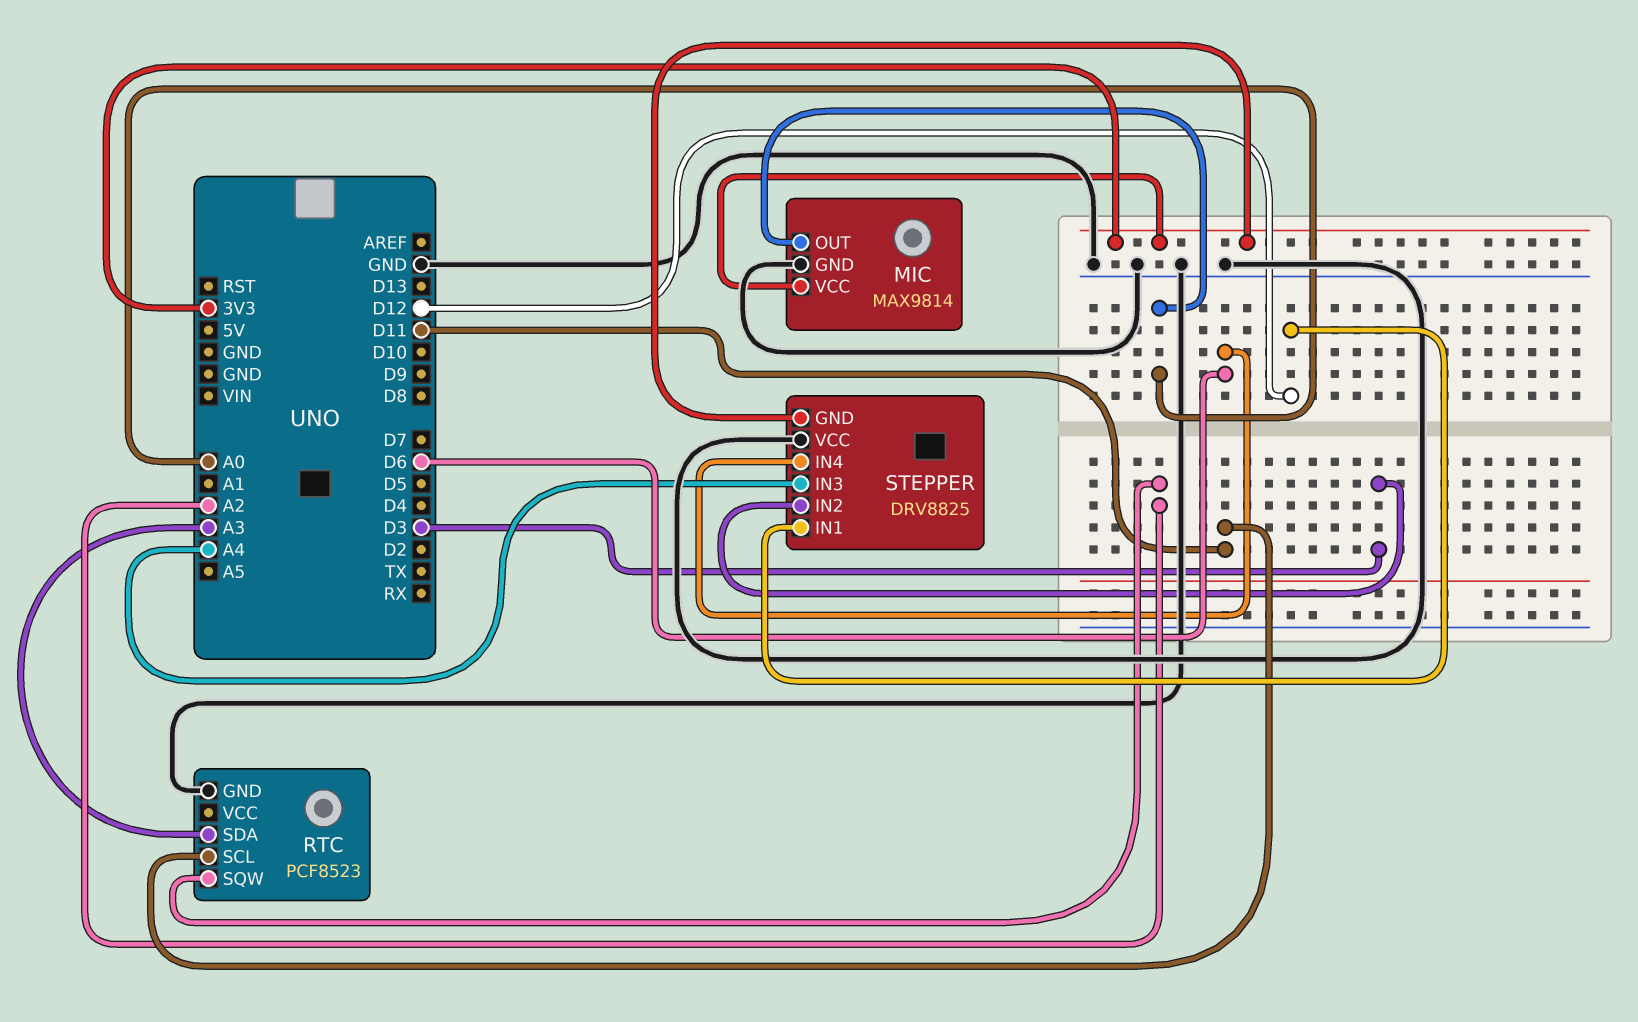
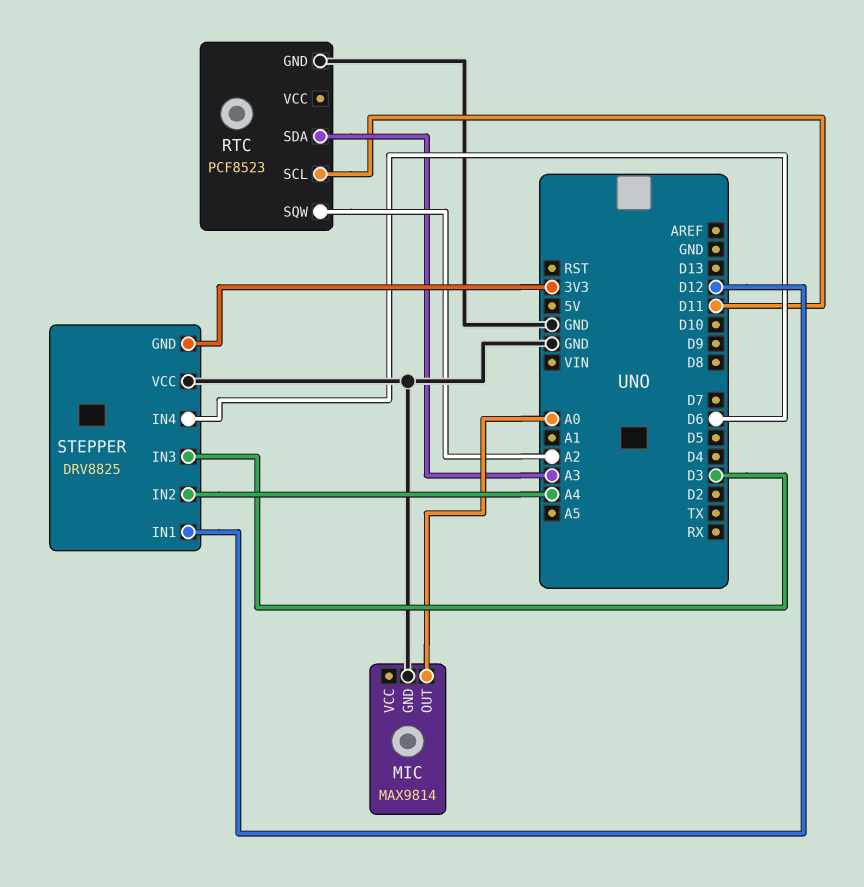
MIC pin VCC: 3V3 -> none
STEPPER pin IN2: D3 -> A4
STEPPER pin IN3: A4 -> D3

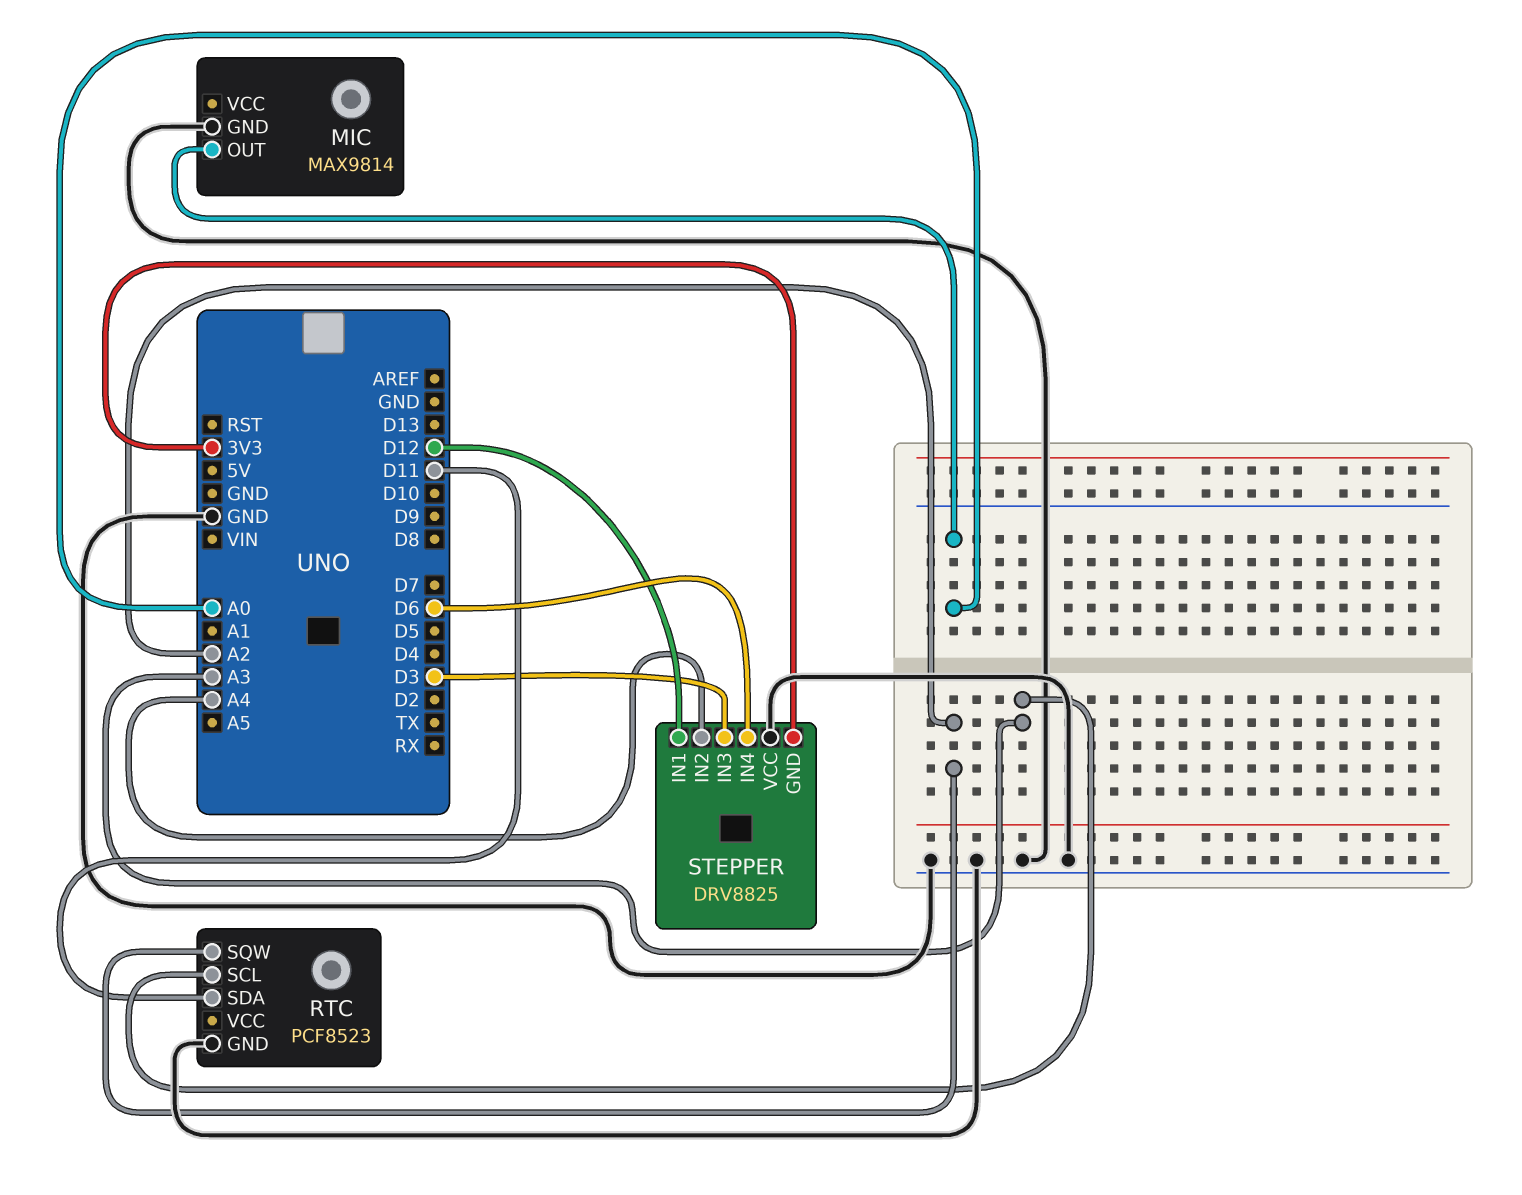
RTC pin SCL: D11 -> A3
RTC pin SDA: A3 -> D11

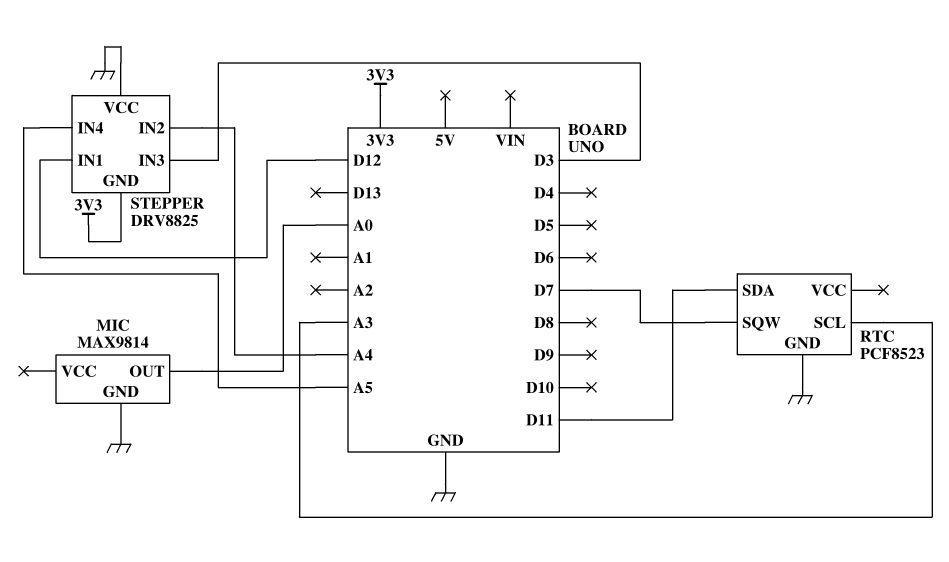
RTC pin SQW: A2 -> D7
STEPPER pin IN4: D6 -> A5

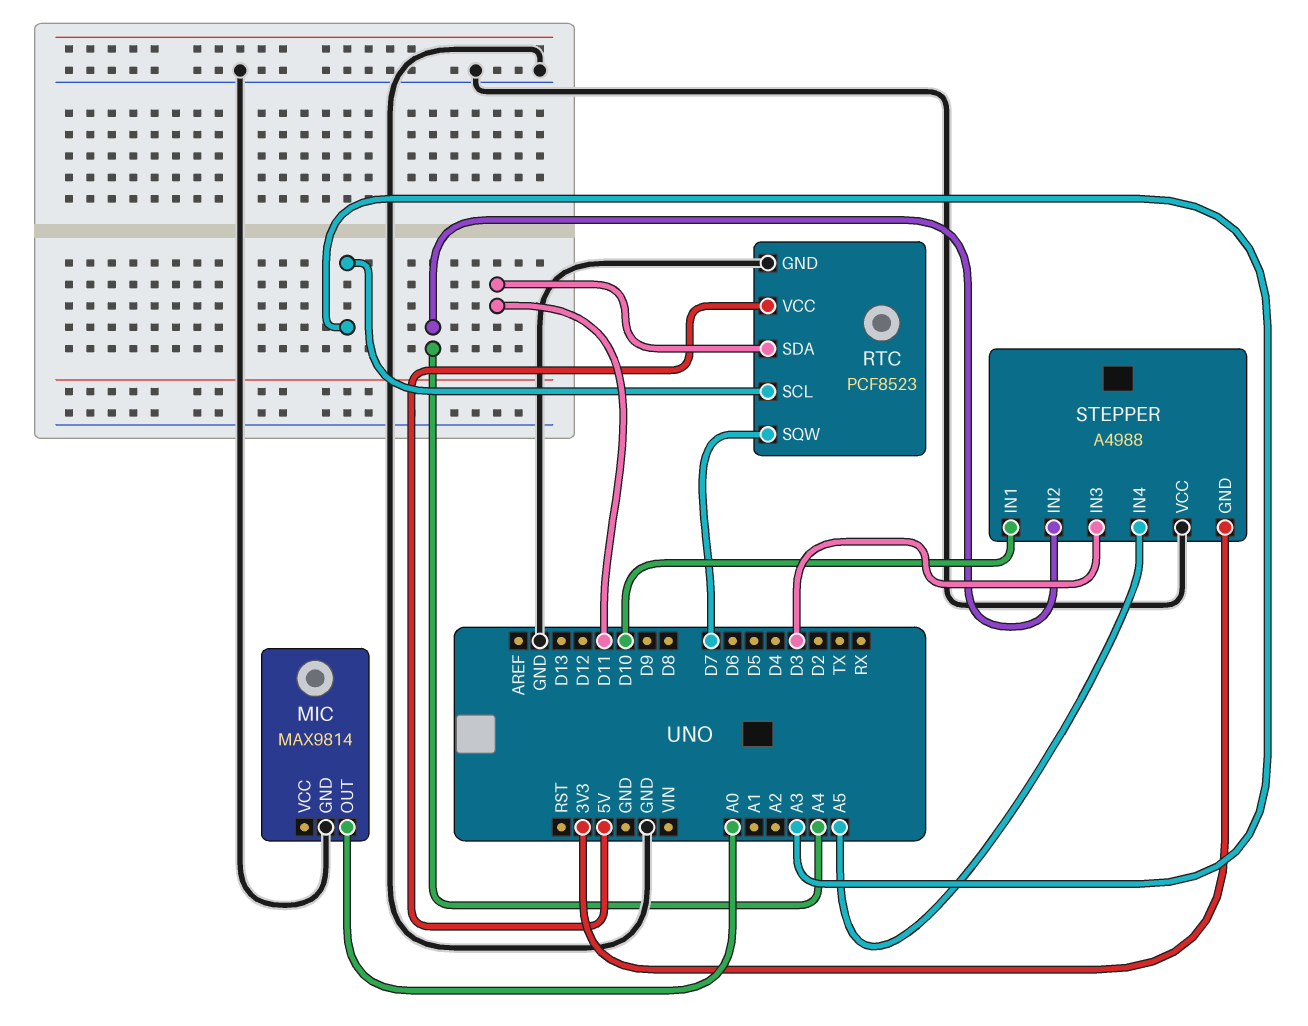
RTC pin VCC: none -> 5V
STEPPER: DRV8825 -> A4988
STEPPER pin IN1: D12 -> D10

